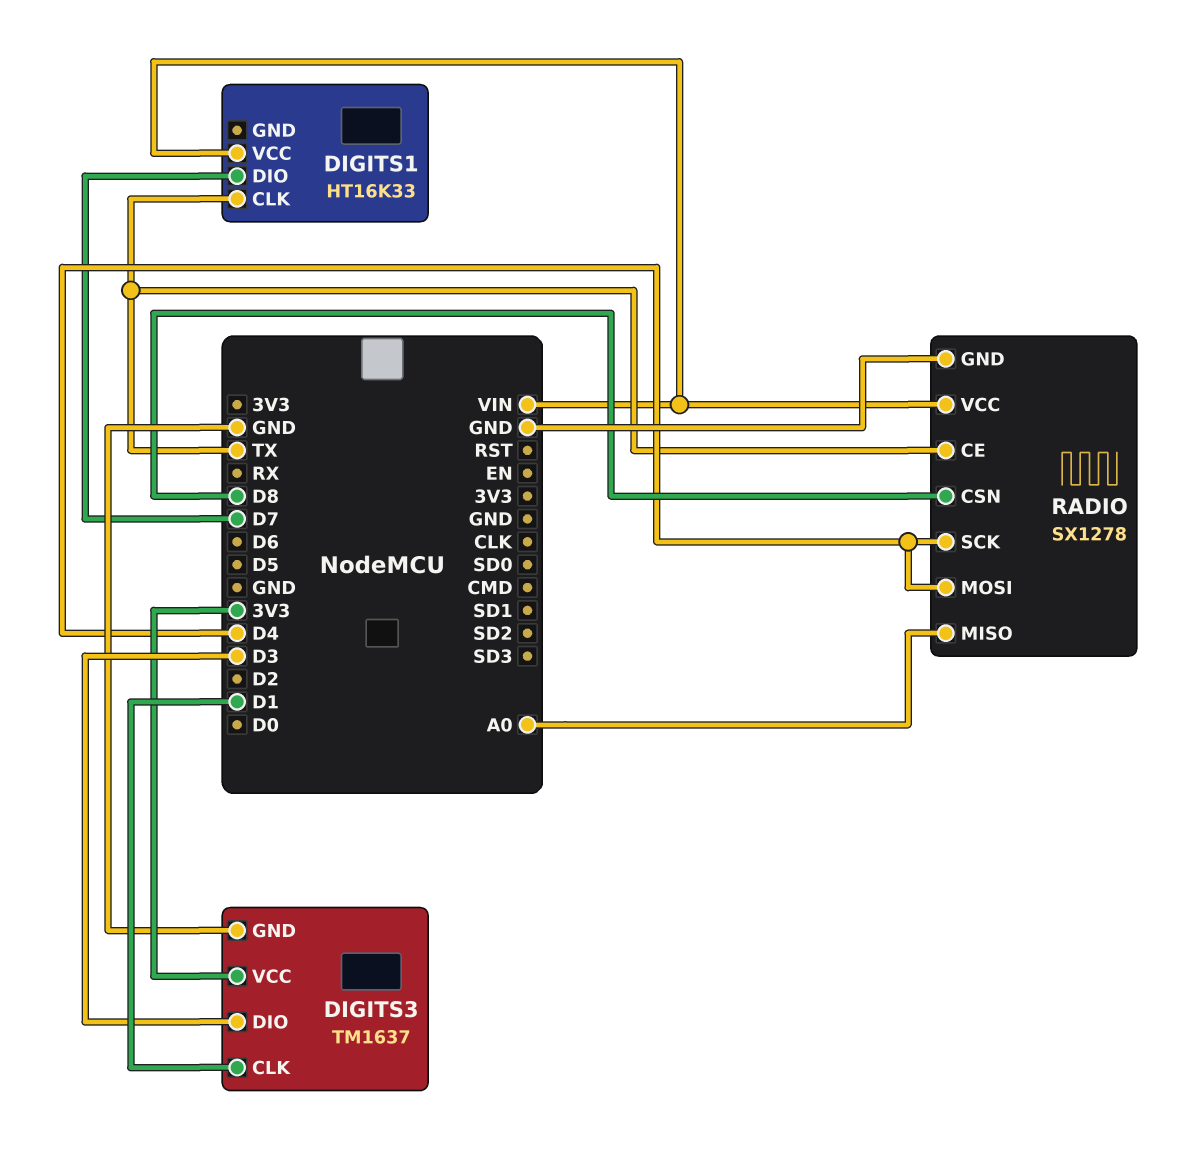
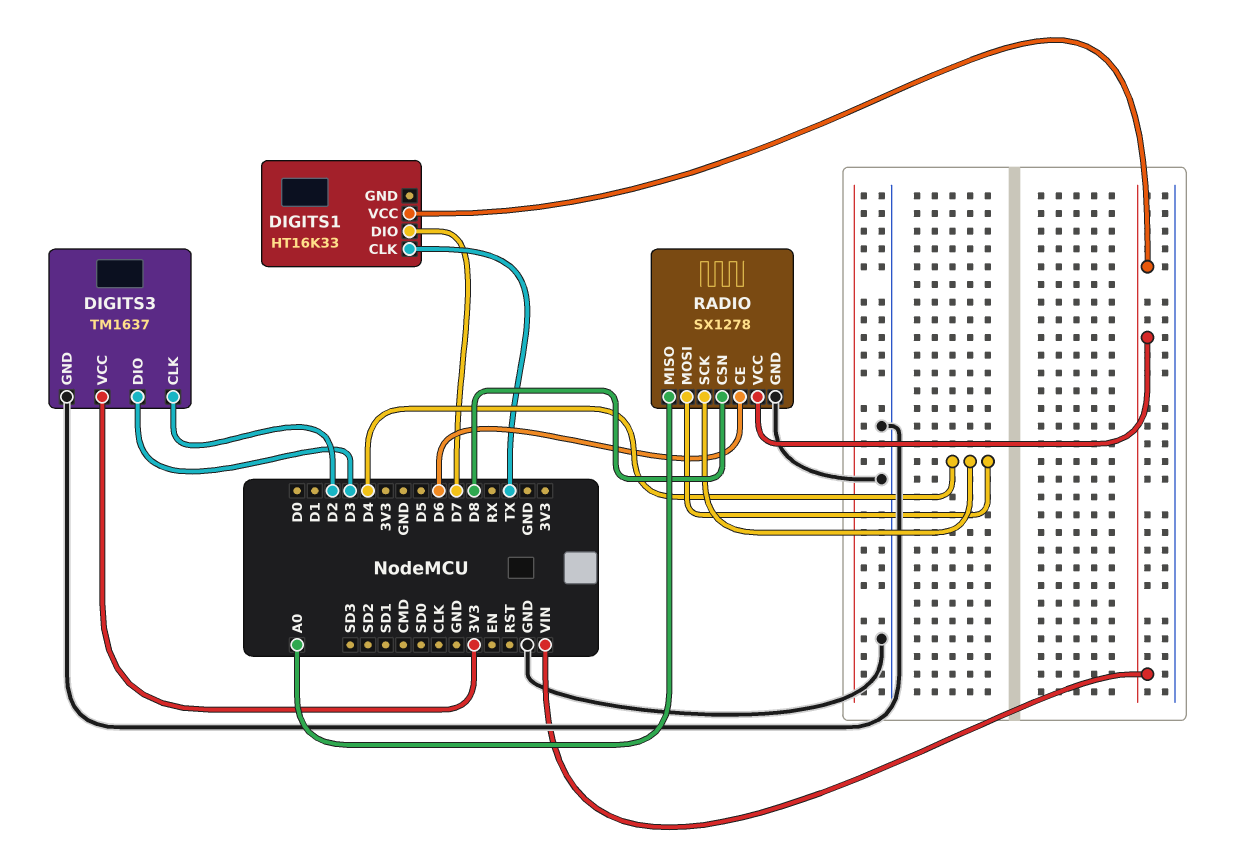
DIGITS3 pin CLK: D1 -> D2
RADIO pin CE: TX -> D6

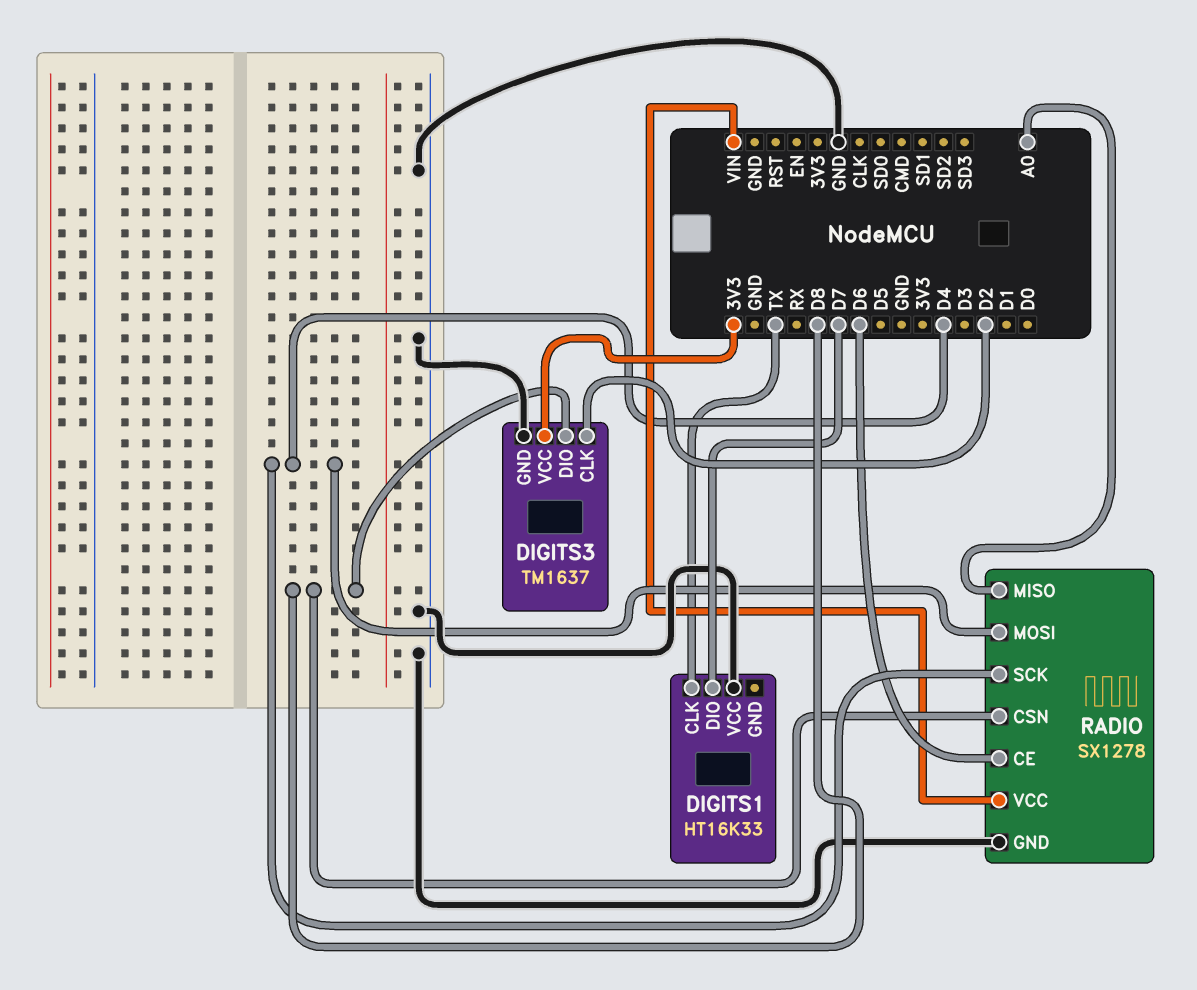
DIGITS1 pin VCC: VIN -> GND
DIGITS3 pin DIO: D3 -> D8

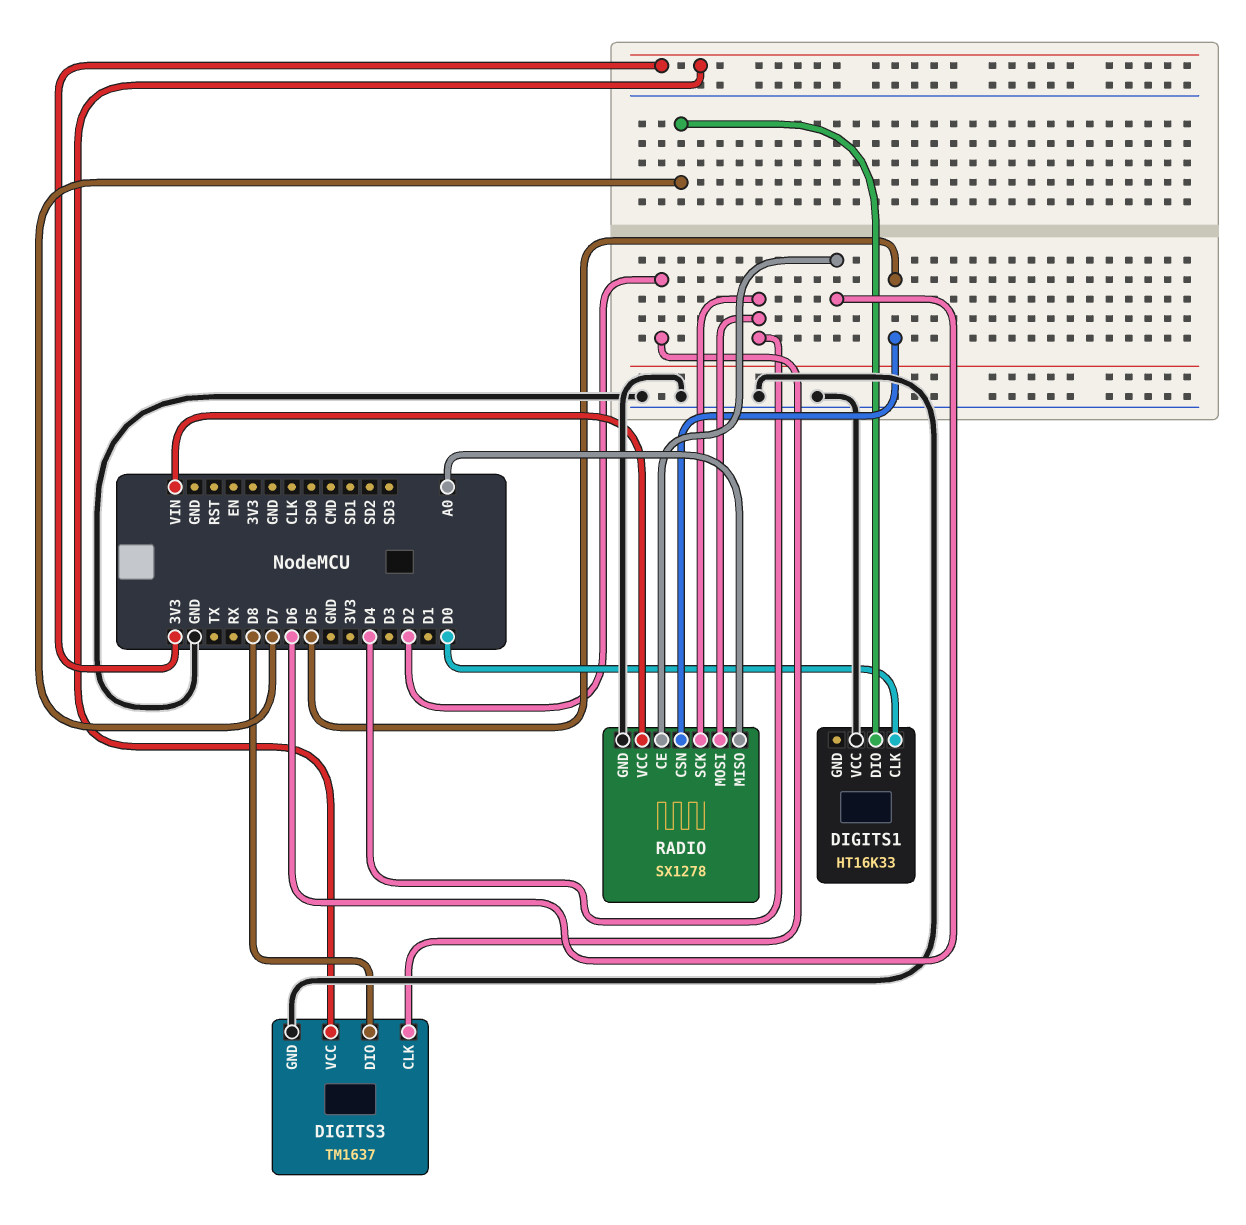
DIGITS1 pin CLK: TX -> D0
RADIO pin CSN: D8 -> D5

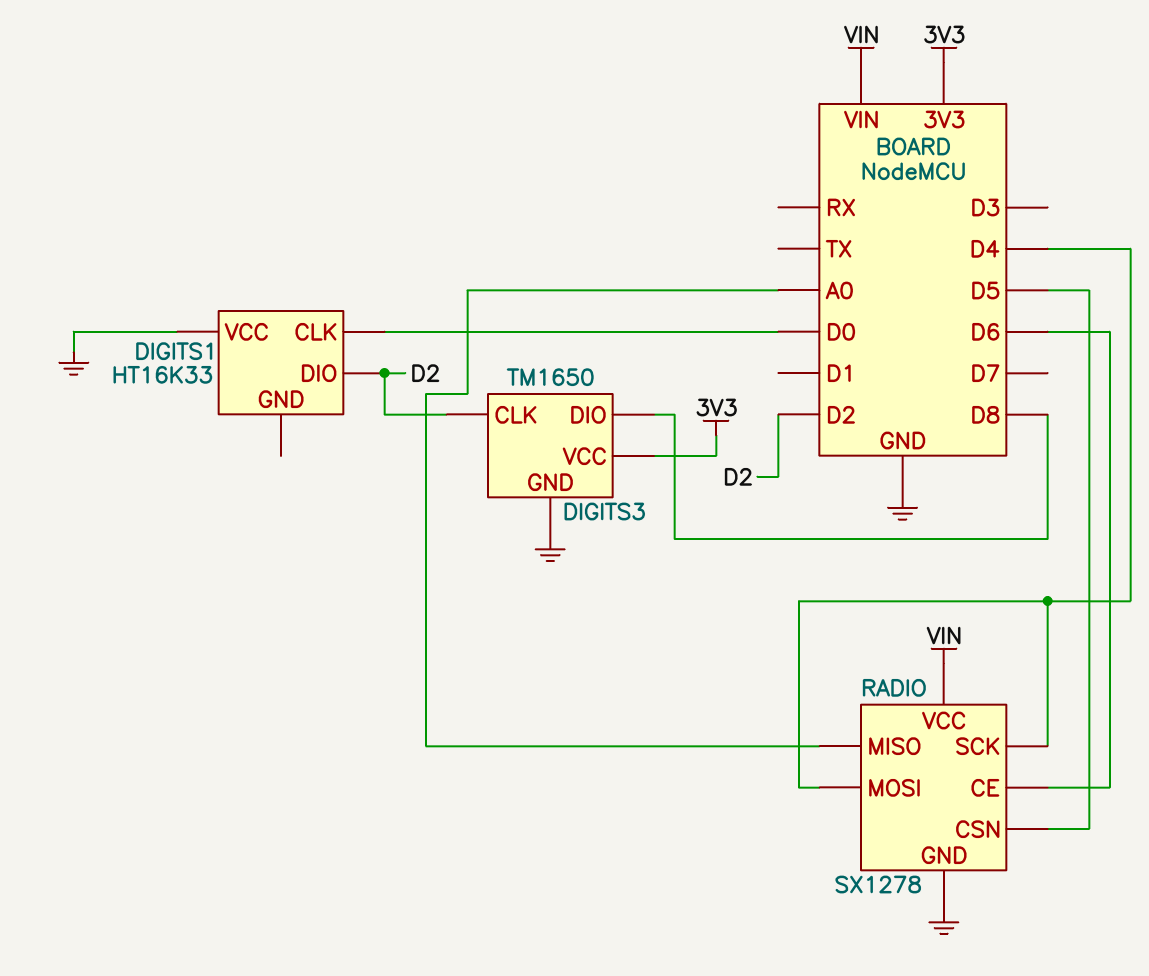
DIGITS1 pin DIO: D7 -> D2
DIGITS3: TM1637 -> TM1650

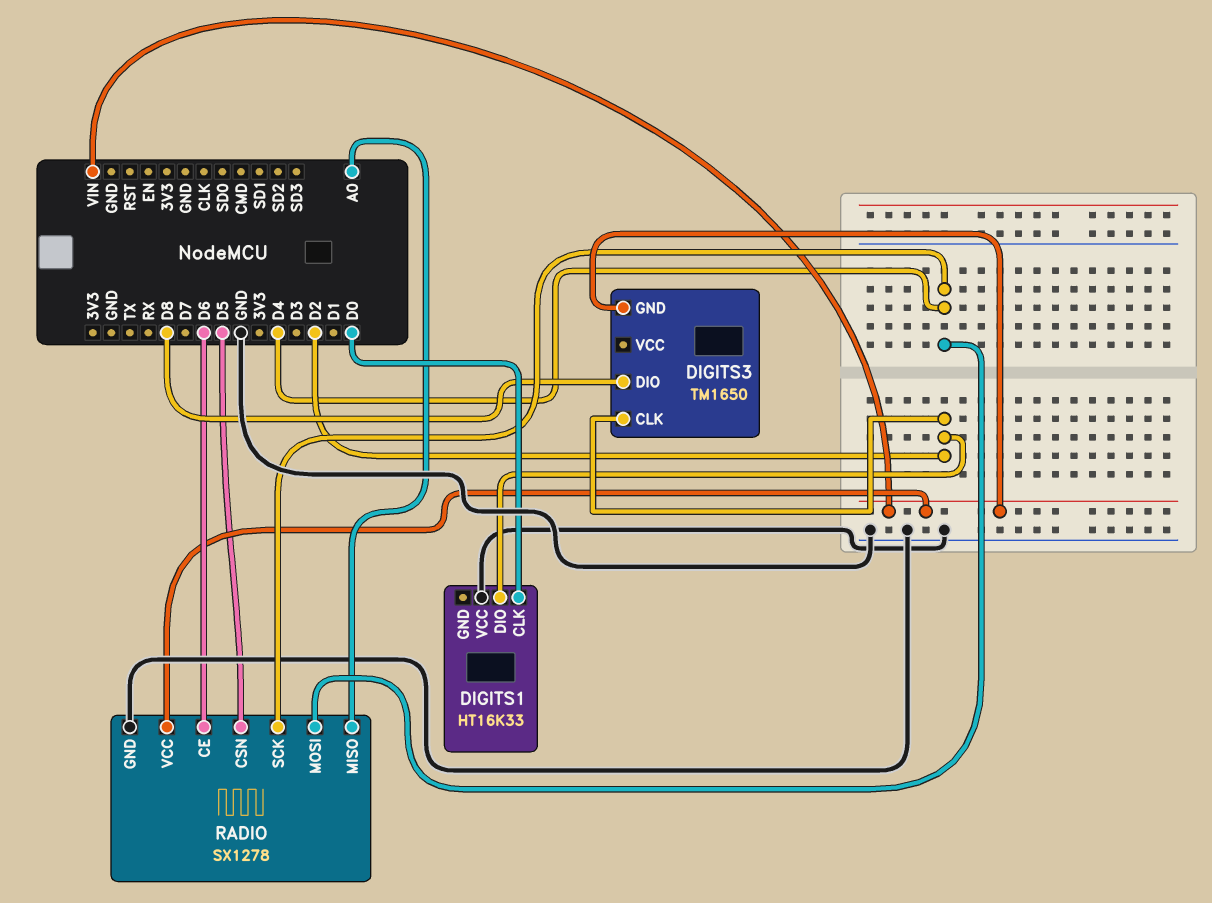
DIGITS3 pin GND: GND -> VIN
DIGITS3 pin VCC: 3V3 -> none

